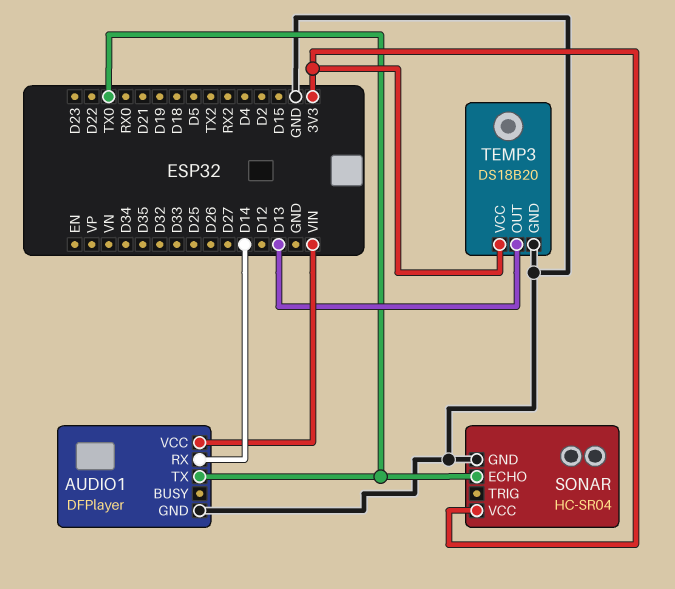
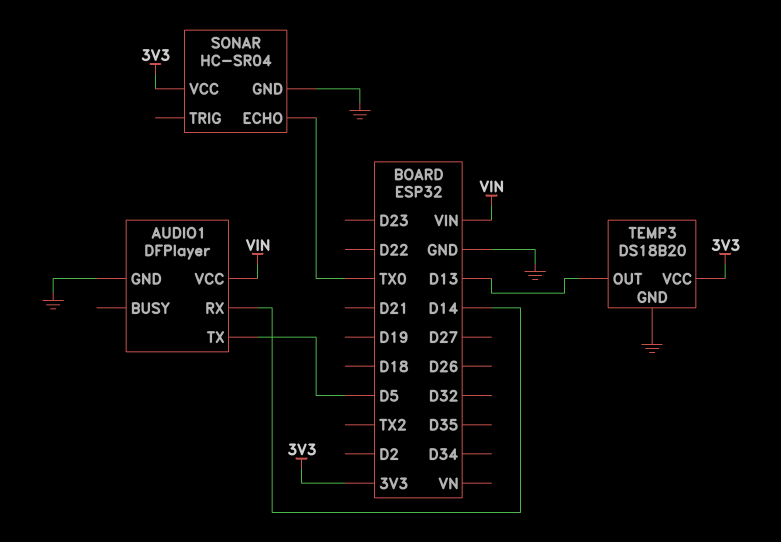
AUDIO1 pin TX: TX0 -> D5

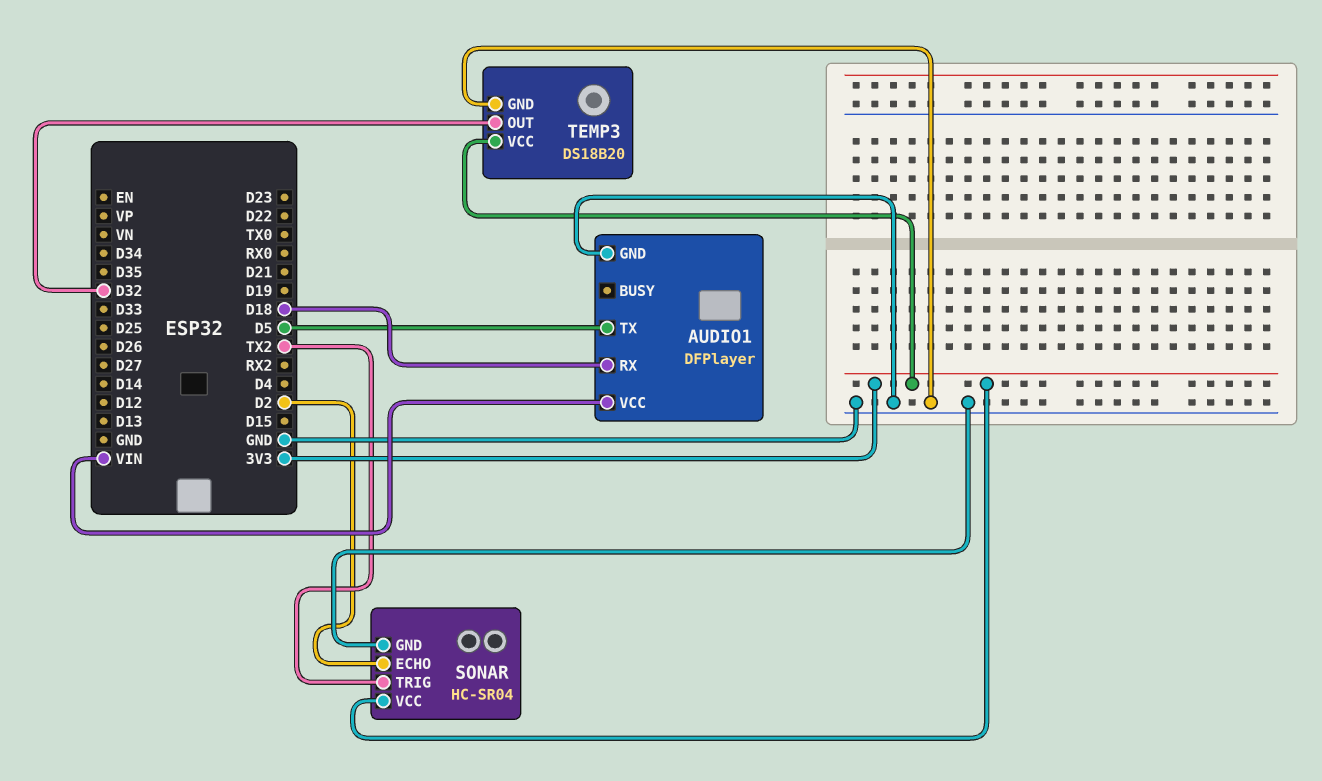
AUDIO1 pin RX: D14 -> D18
SONAR pin ECHO: TX0 -> D2
SONAR pin TRIG: none -> TX2
TEMP3 pin OUT: D13 -> D32

